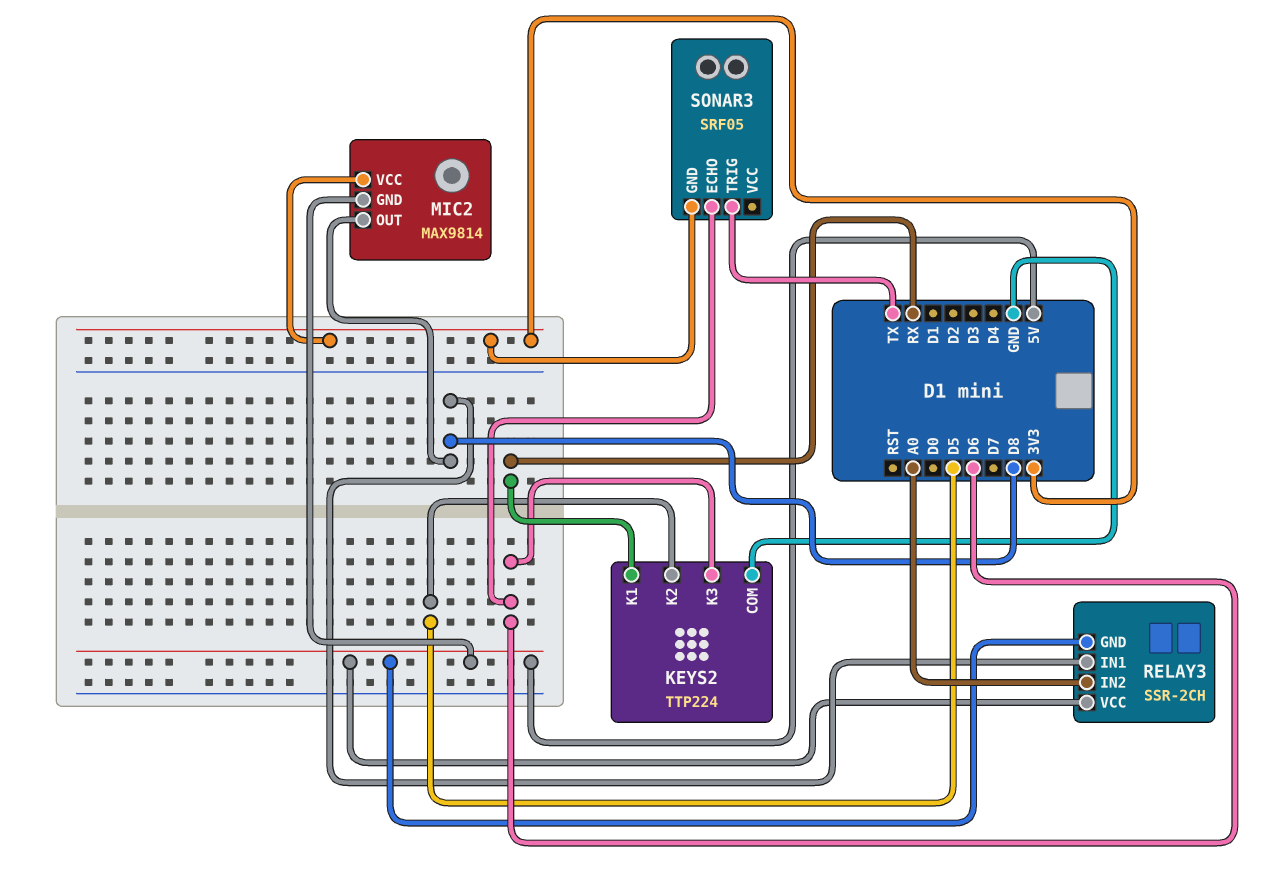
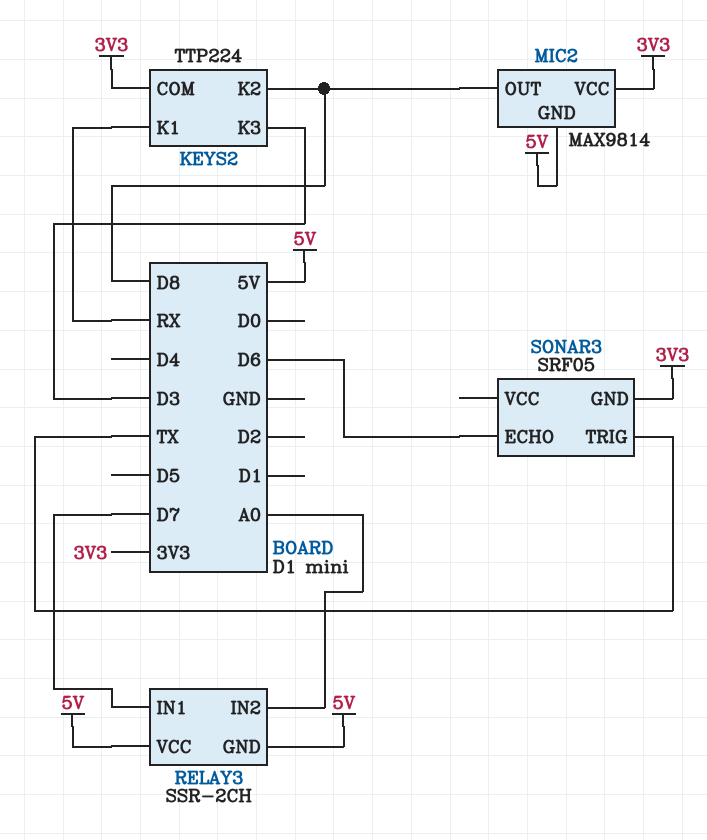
KEYS2 pin COM: GND -> 3V3
KEYS2 pin K2: D5 -> D8
KEYS2 pin K3: D6 -> D3
RELAY3 pin IN1: D8 -> D7

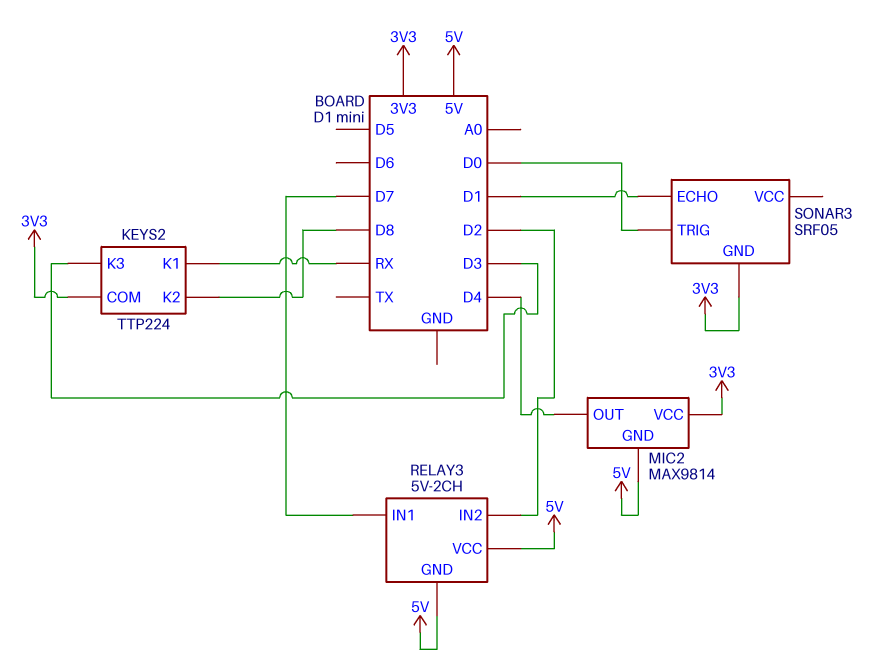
MIC2 pin OUT: D8 -> D4
RELAY3: SSR-2CH -> 5V-2CH
RELAY3 pin IN2: A0 -> D2
SONAR3 pin ECHO: D6 -> D1
SONAR3 pin TRIG: TX -> D0

